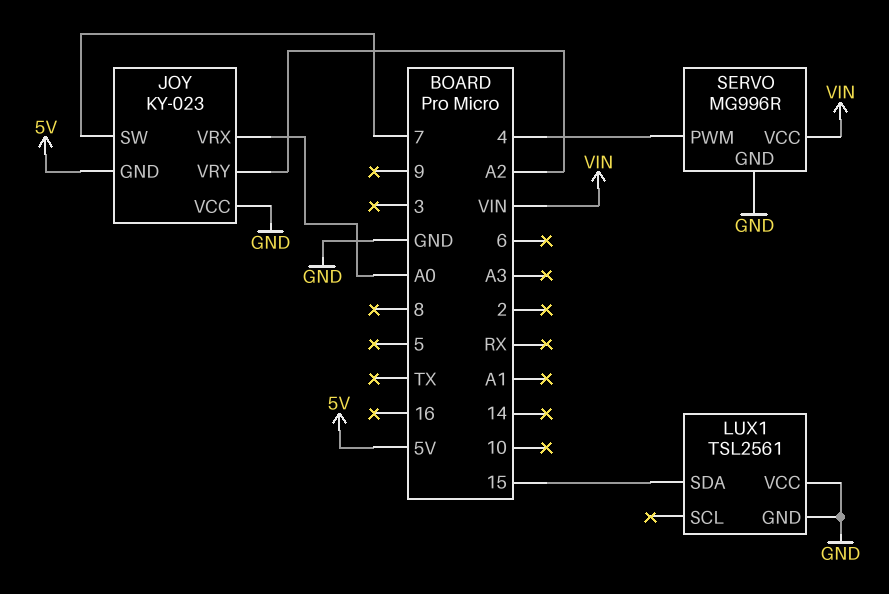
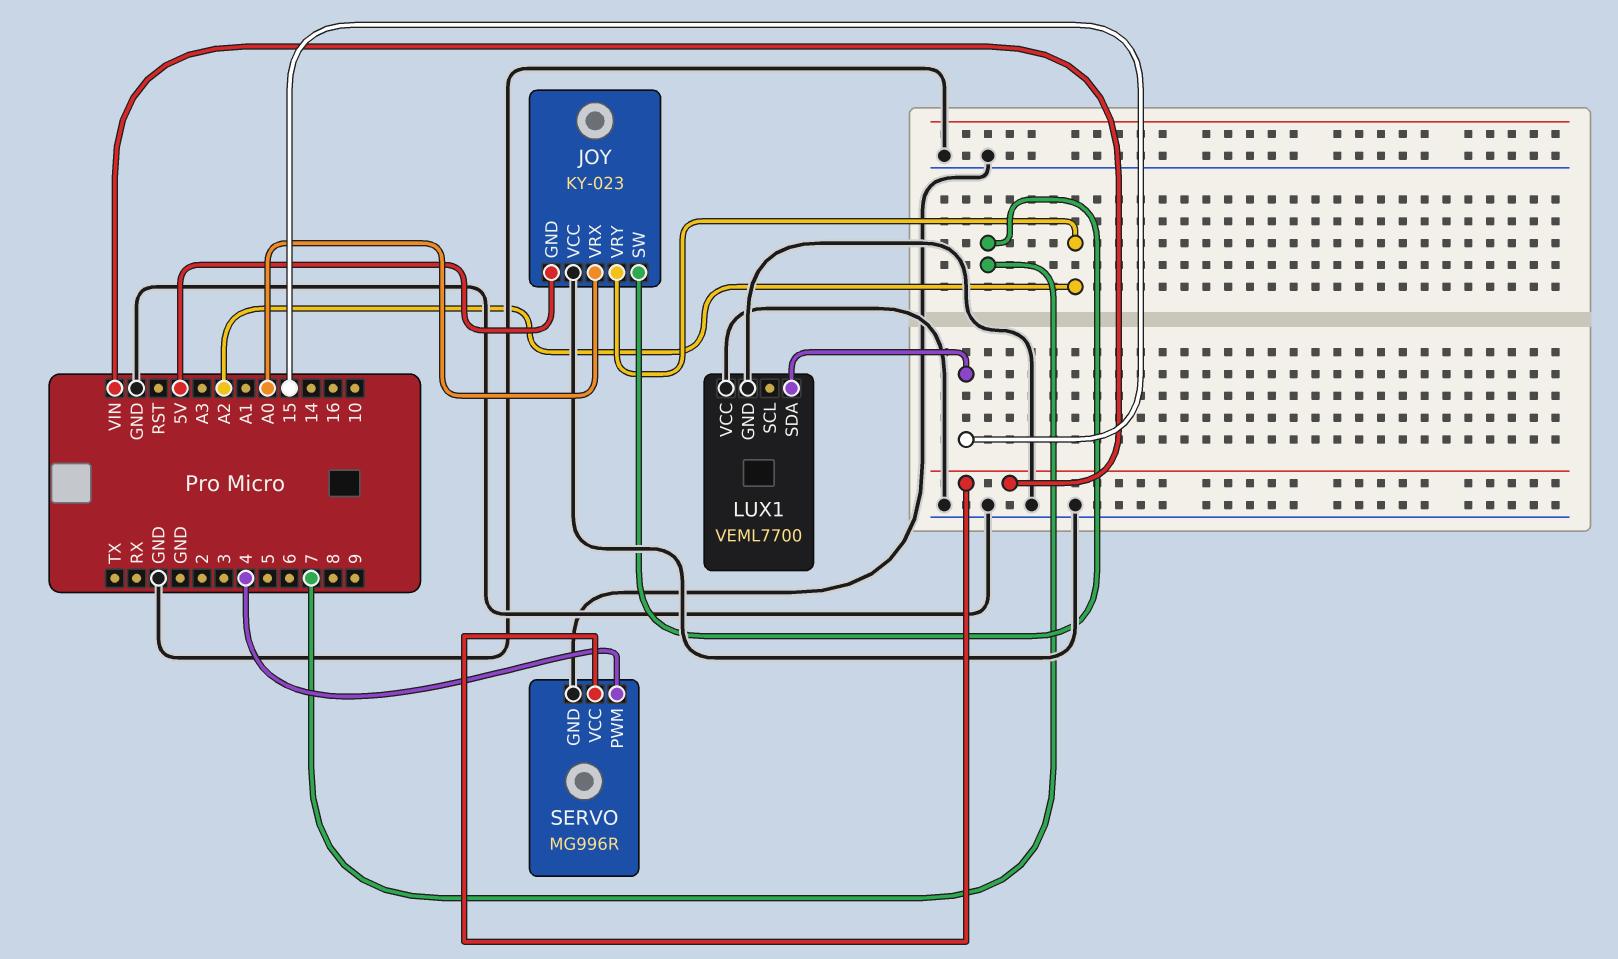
LUX1: TSL2561 -> VEML7700

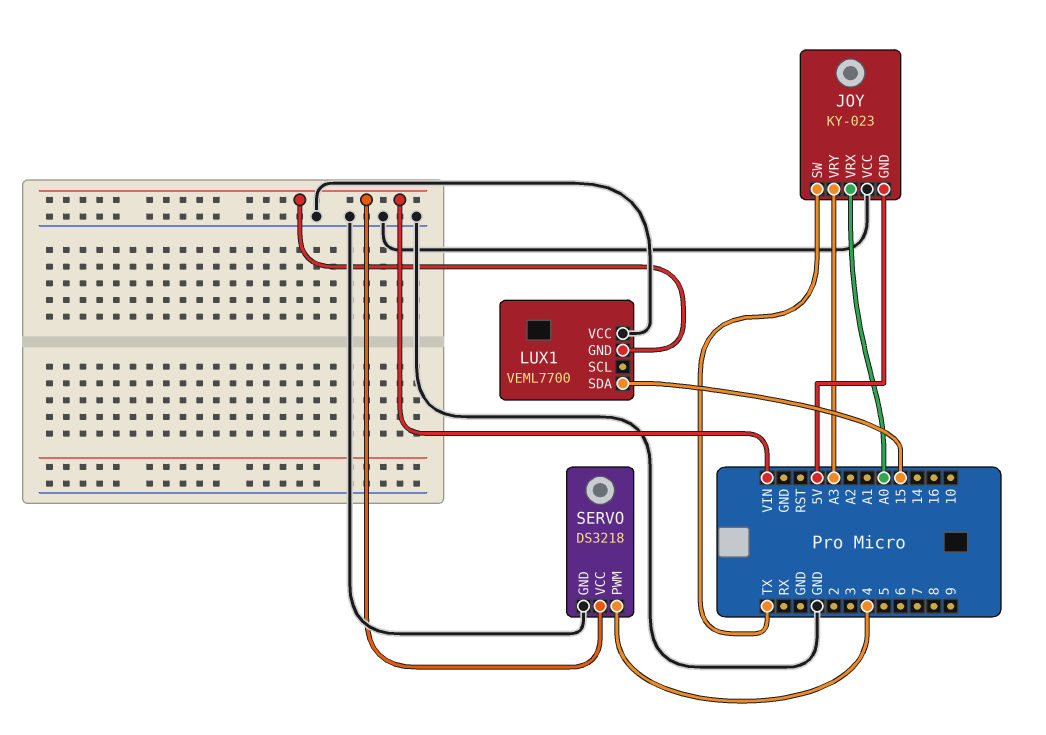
JOY pin SW: 7 -> TX
JOY pin VRY: A2 -> A3
LUX1 pin GND: GND -> VIN
SERVO: MG996R -> DS3218

